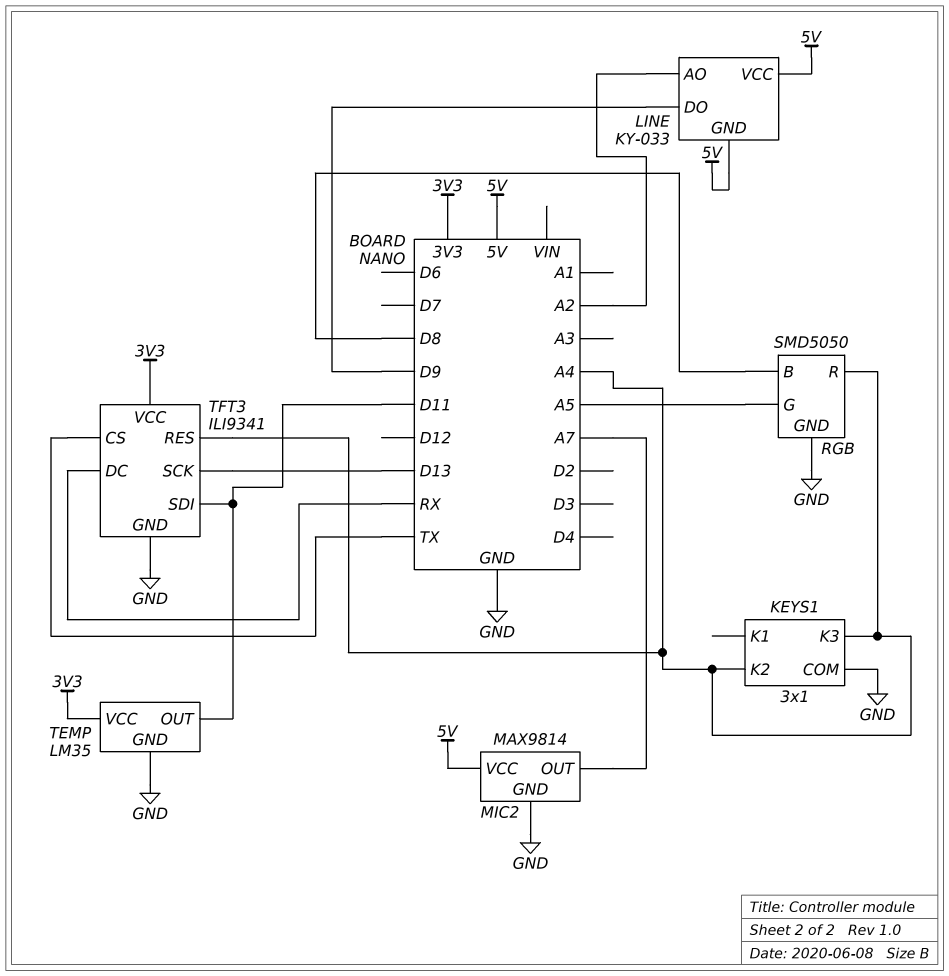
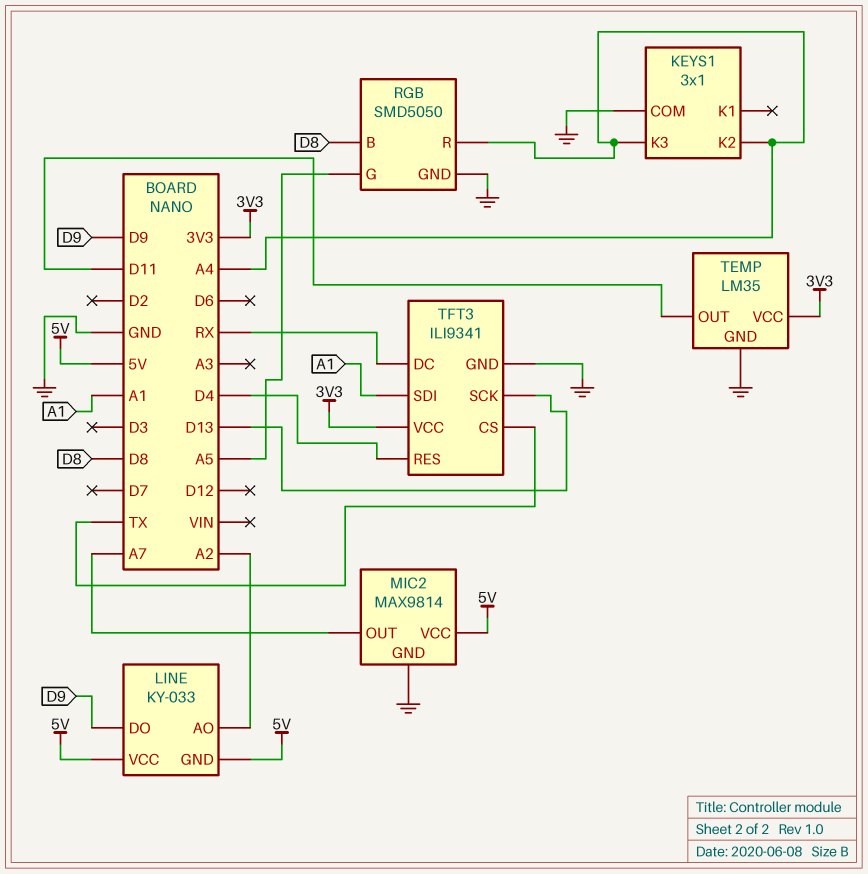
TFT3 pin RES: A4 -> D4
TFT3 pin SDI: D11 -> A1

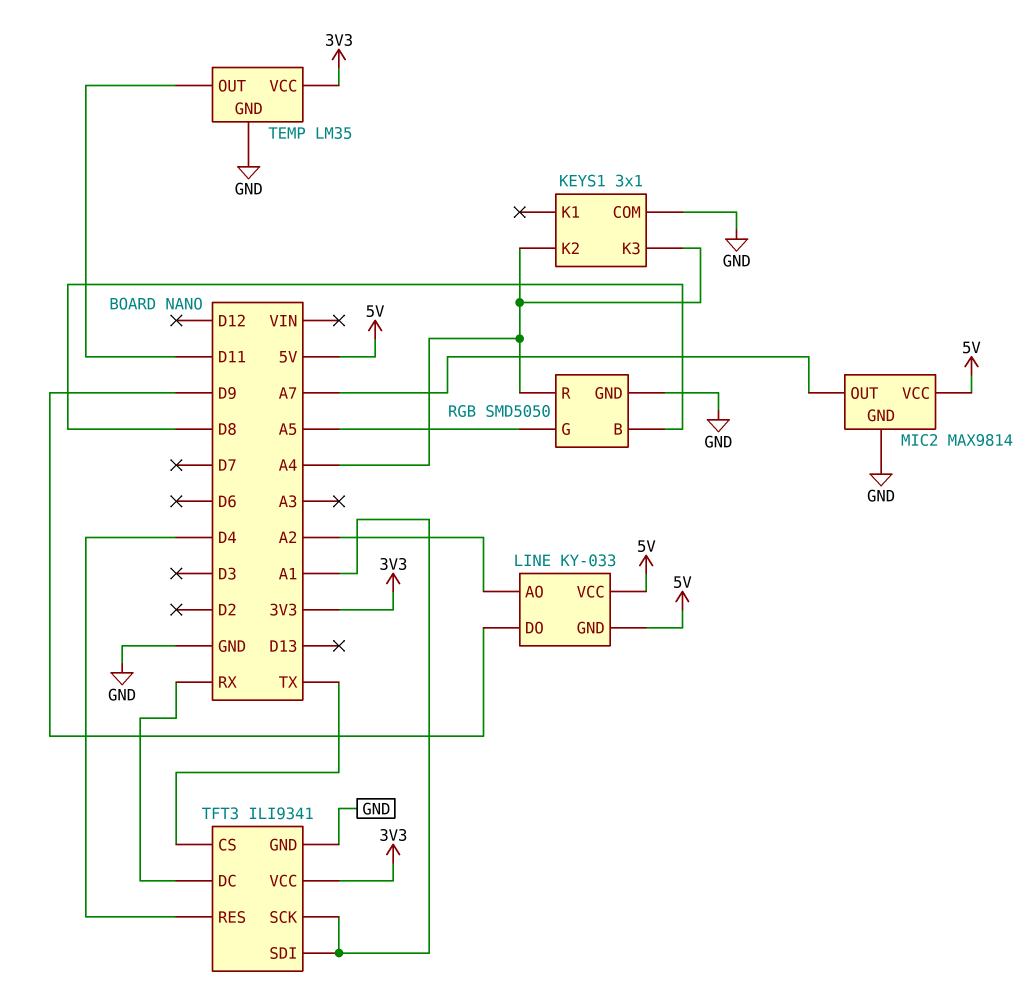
TFT3 pin SCK: D13 -> A1

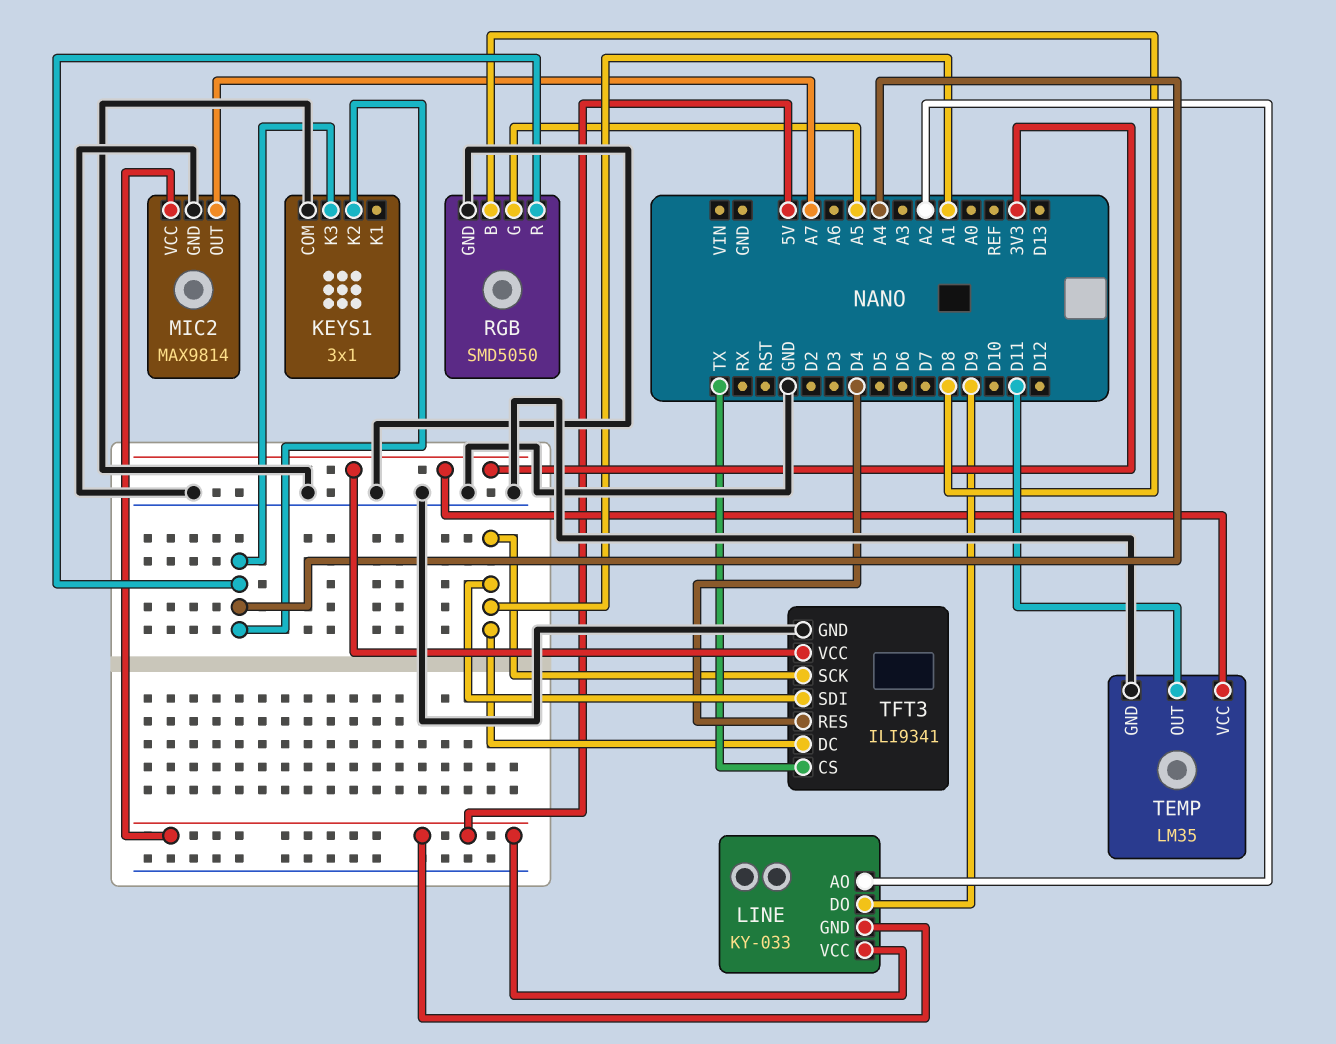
TFT3 pin DC: RX -> A1

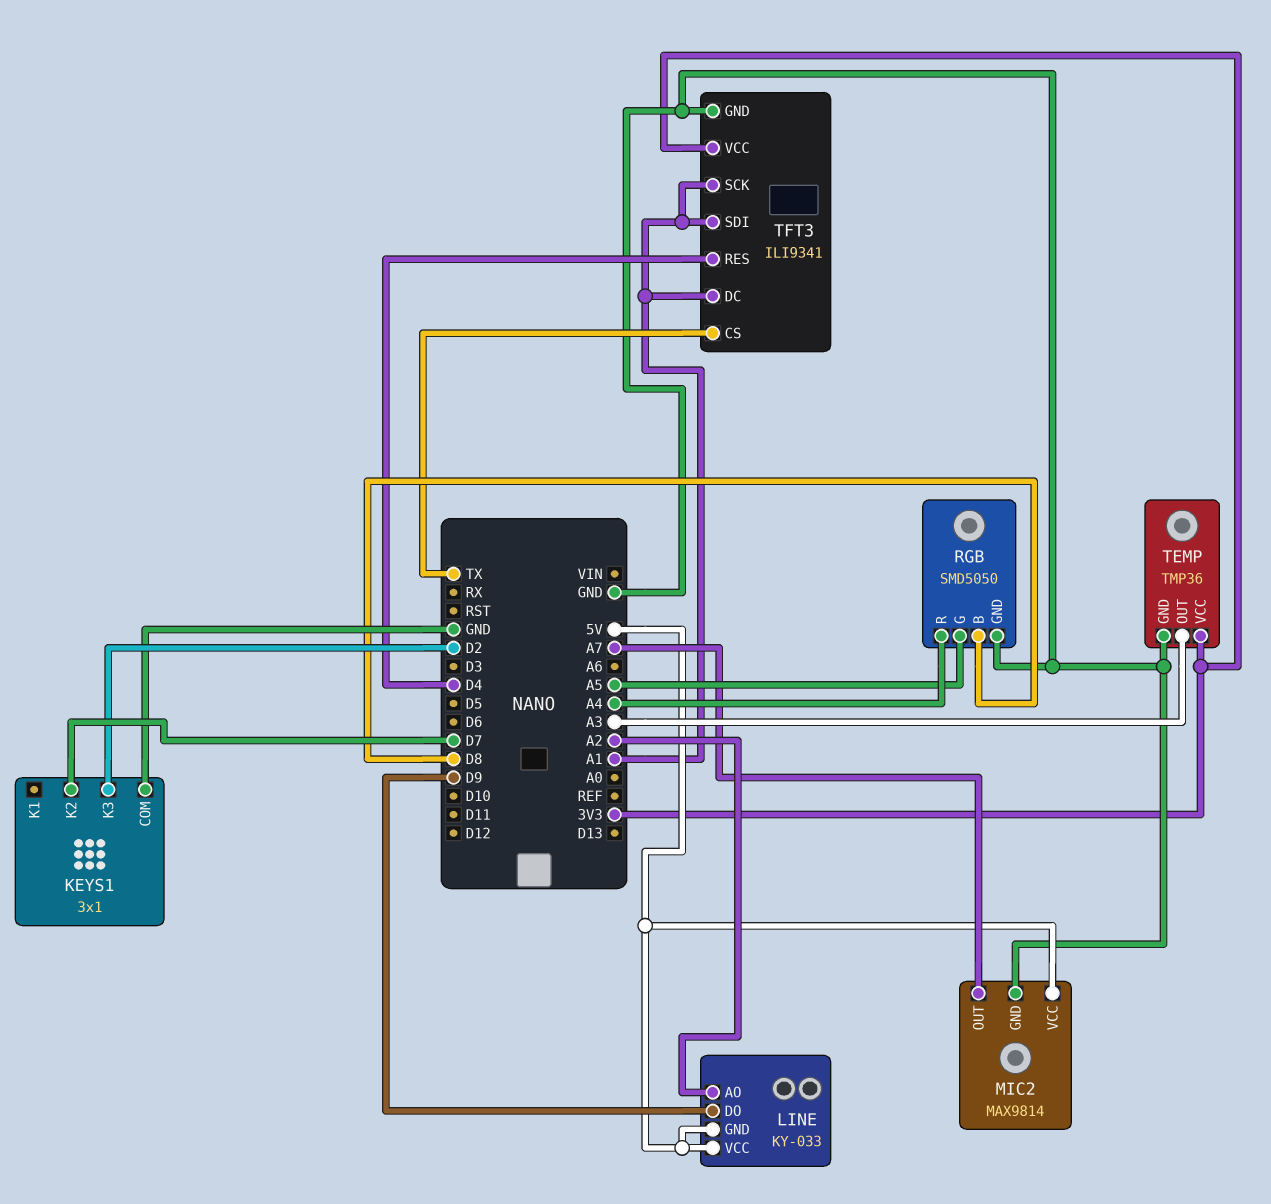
KEYS1 pin K2: A4 -> D7
KEYS1 pin K3: A4 -> D2
TEMP: LM35 -> TMP36
TEMP pin OUT: D11 -> A3

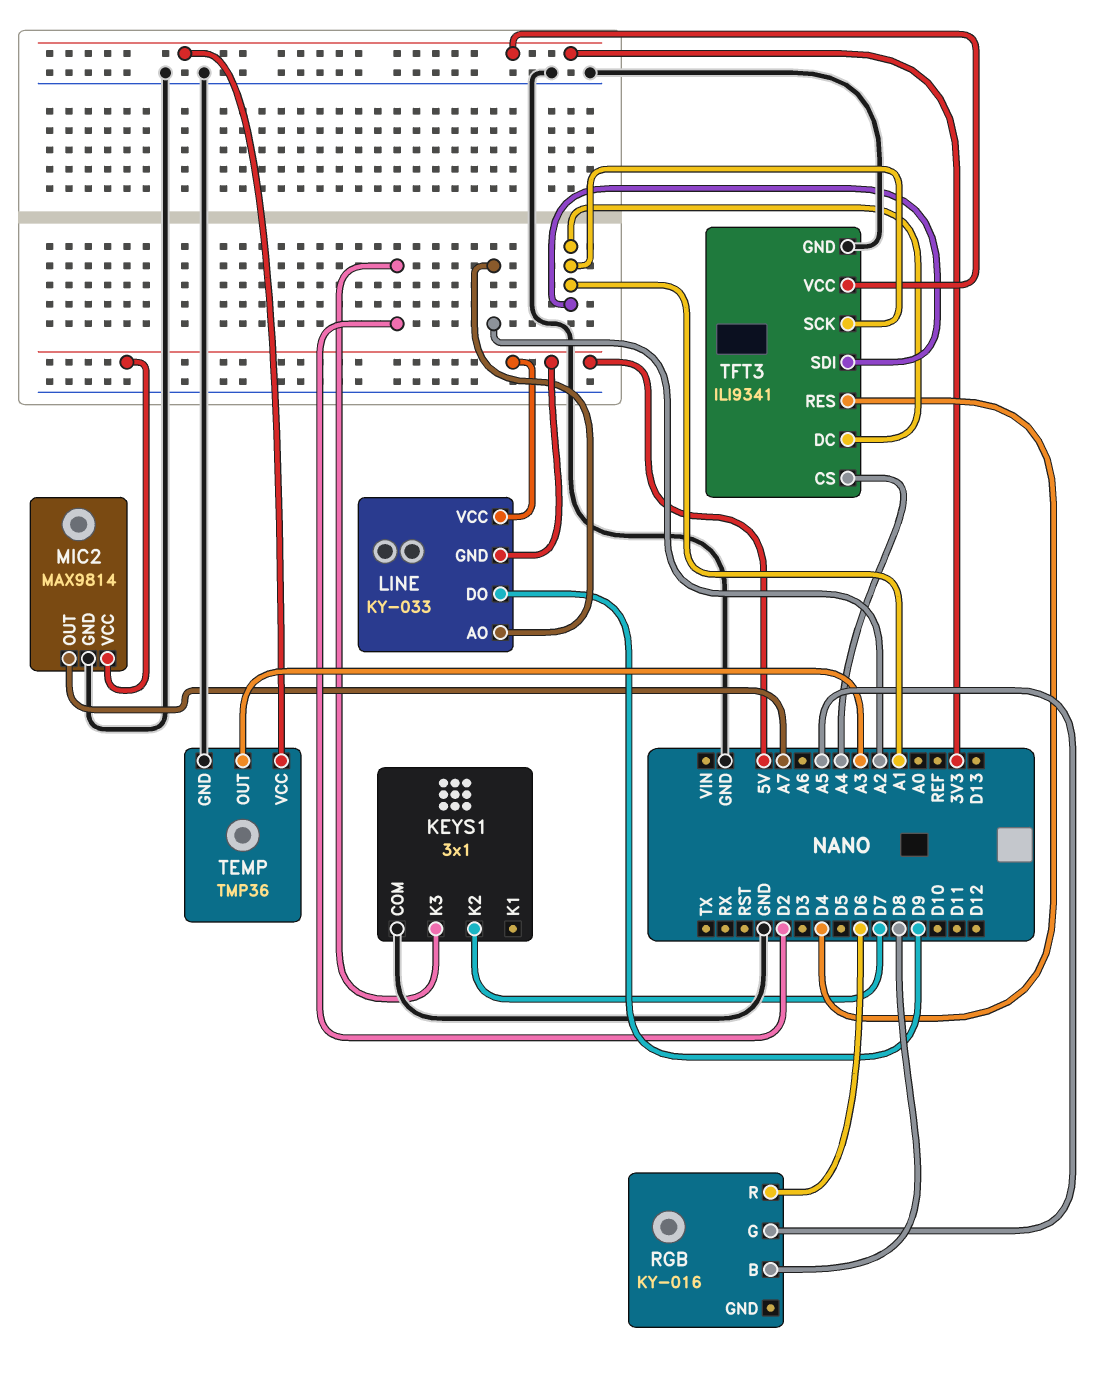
RGB: SMD5050 -> KY-016
RGB pin GND: GND -> none
RGB pin R: A4 -> D6
TFT3 pin CS: TX -> A4

